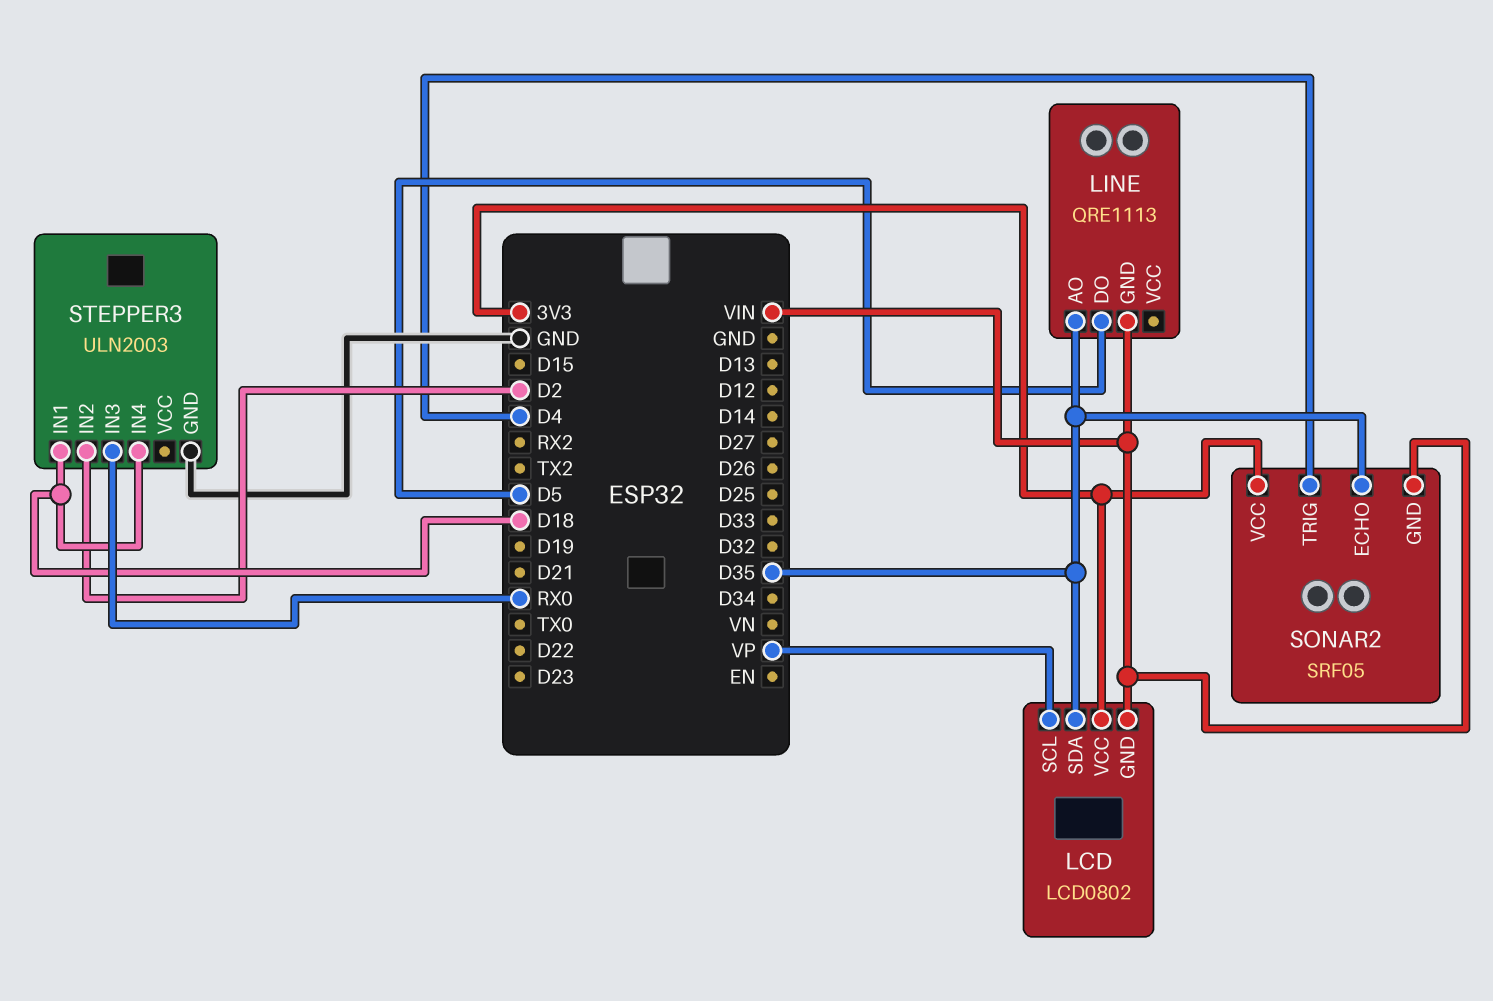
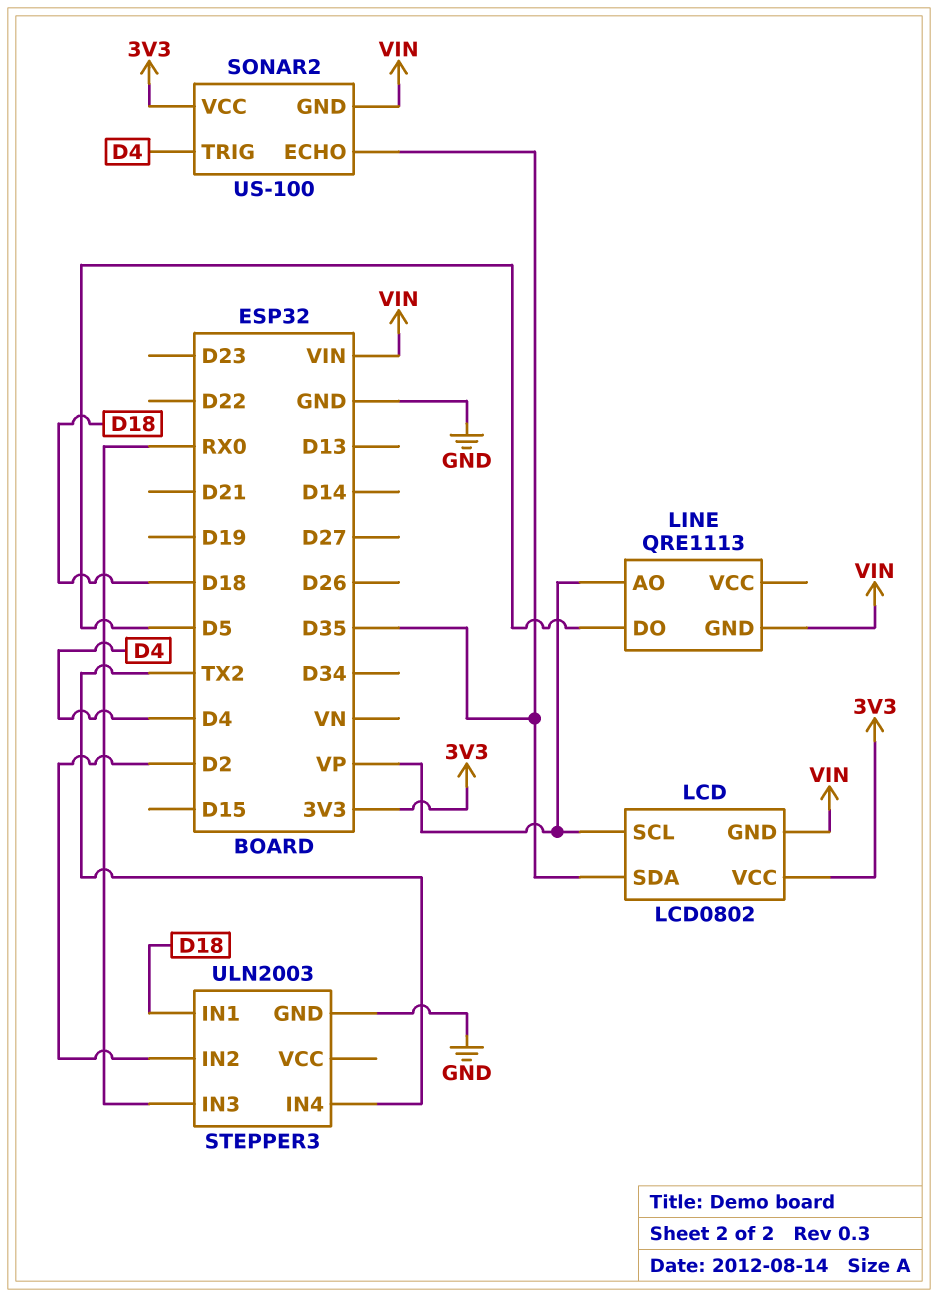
LINE pin AO: D35 -> VP
SONAR2: SRF05 -> US-100
STEPPER3 pin IN4: D18 -> TX2

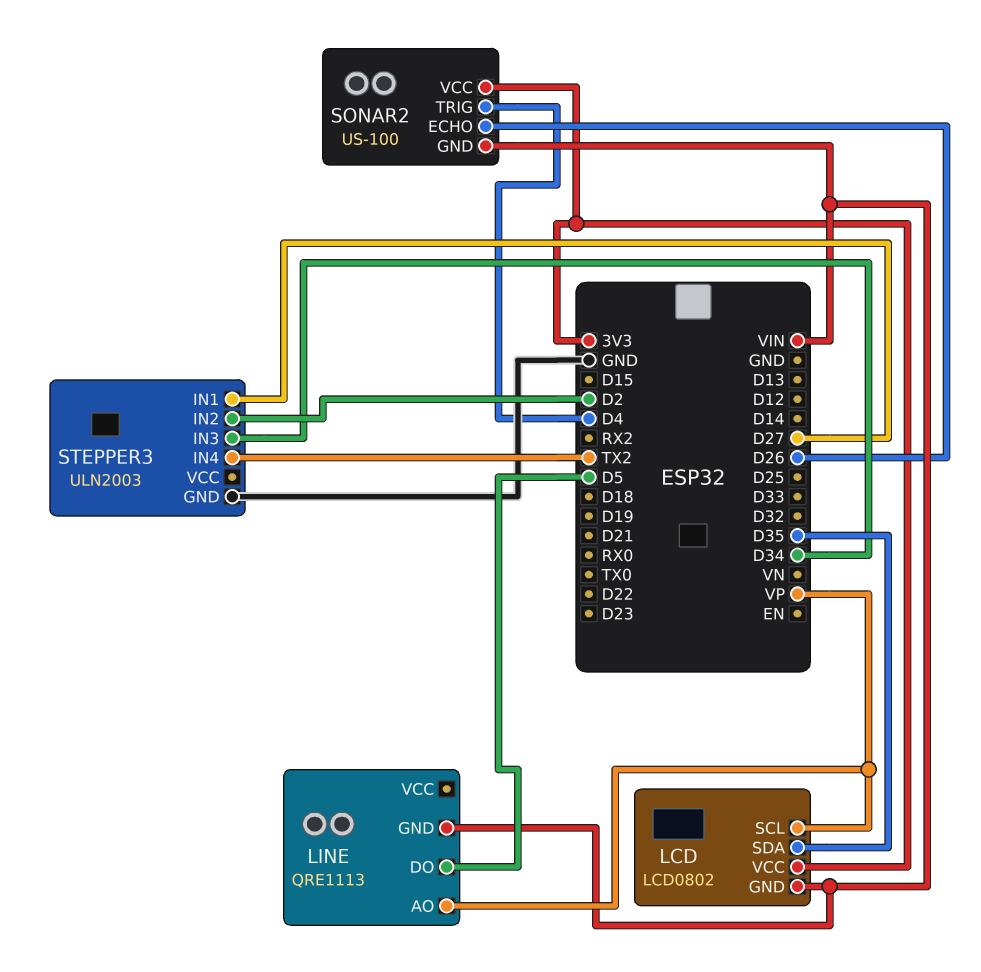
SONAR2 pin ECHO: D35 -> D26
STEPPER3 pin IN1: D18 -> D27
STEPPER3 pin IN3: RX0 -> D34

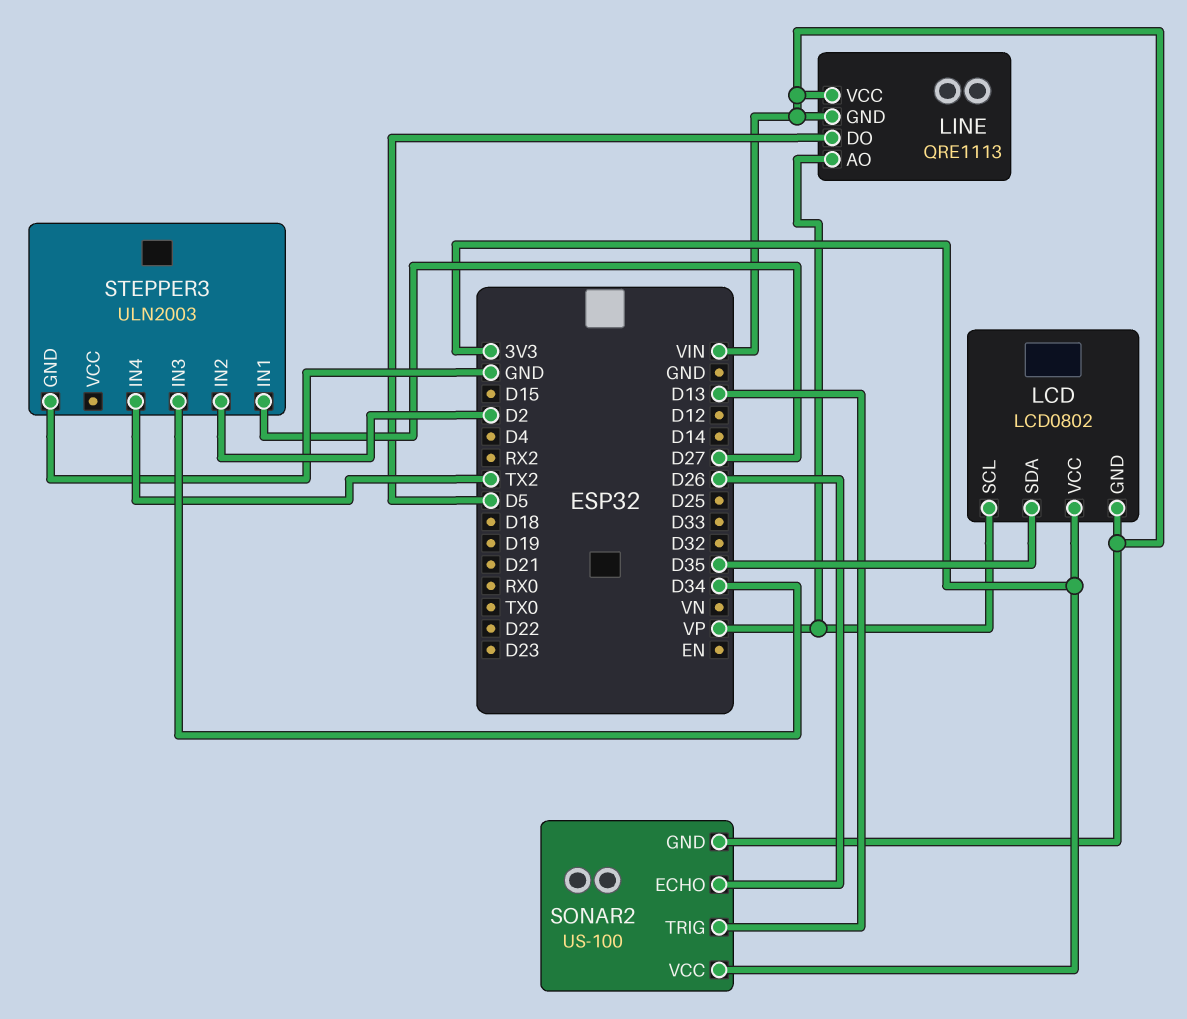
LINE pin VCC: none -> VIN
SONAR2 pin TRIG: D4 -> D13

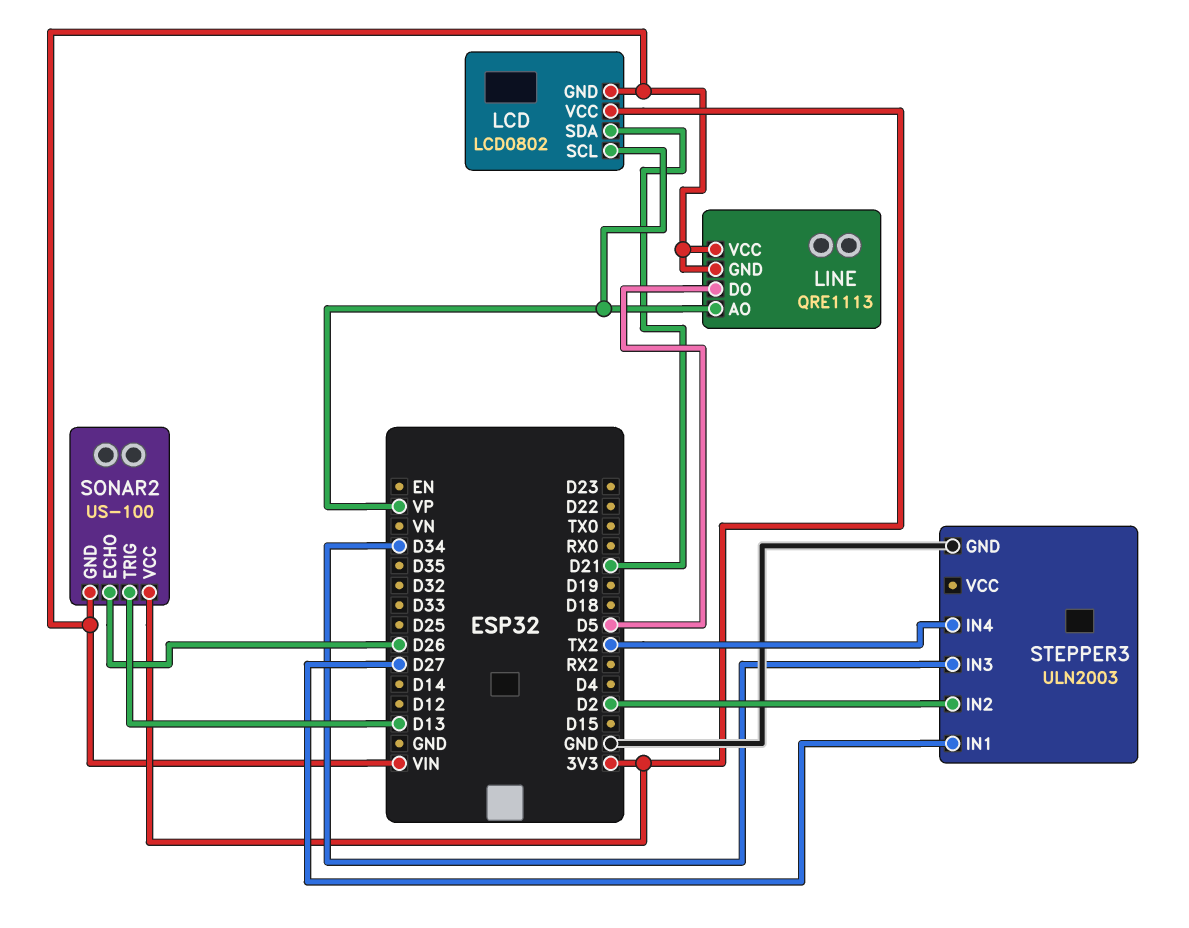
LCD pin SDA: D35 -> D21

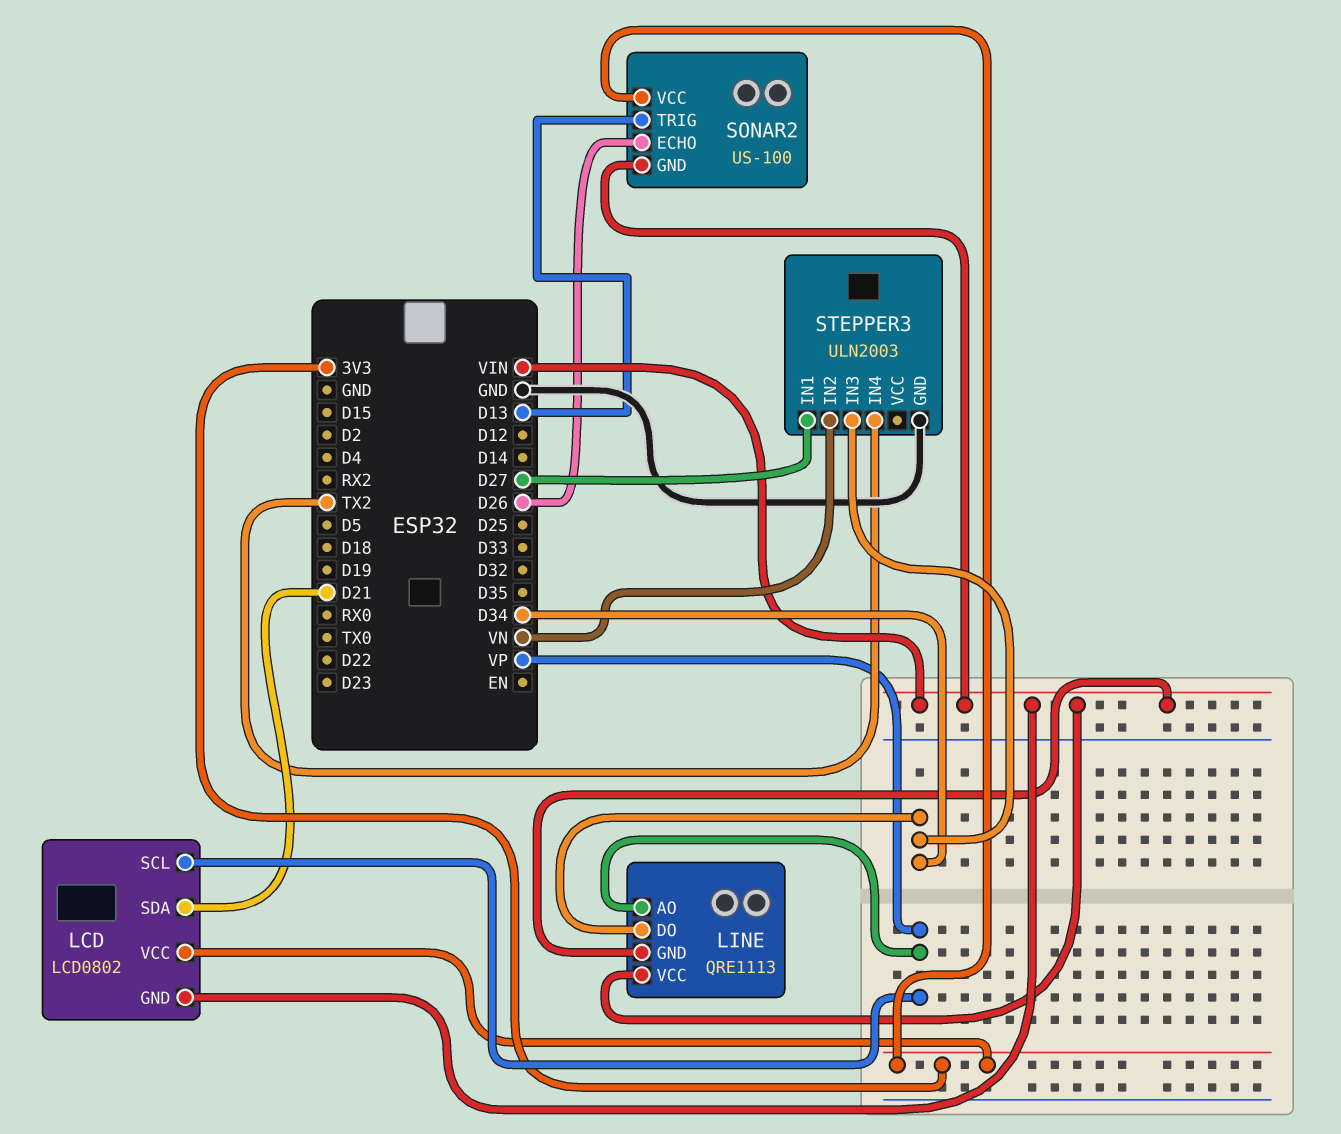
LINE pin DO: D5 -> D34
STEPPER3 pin IN2: D2 -> VN

